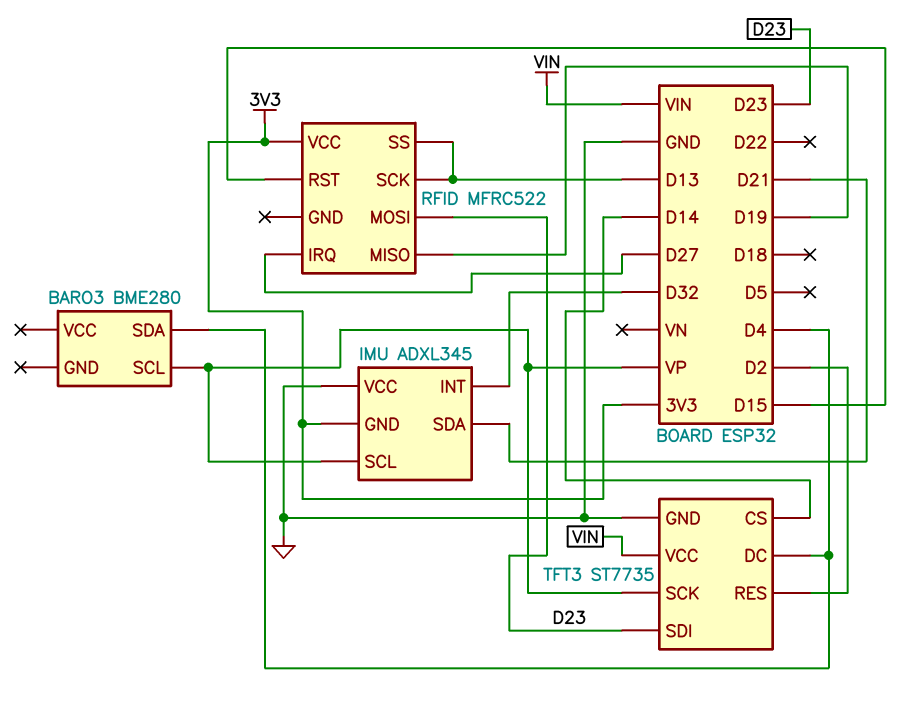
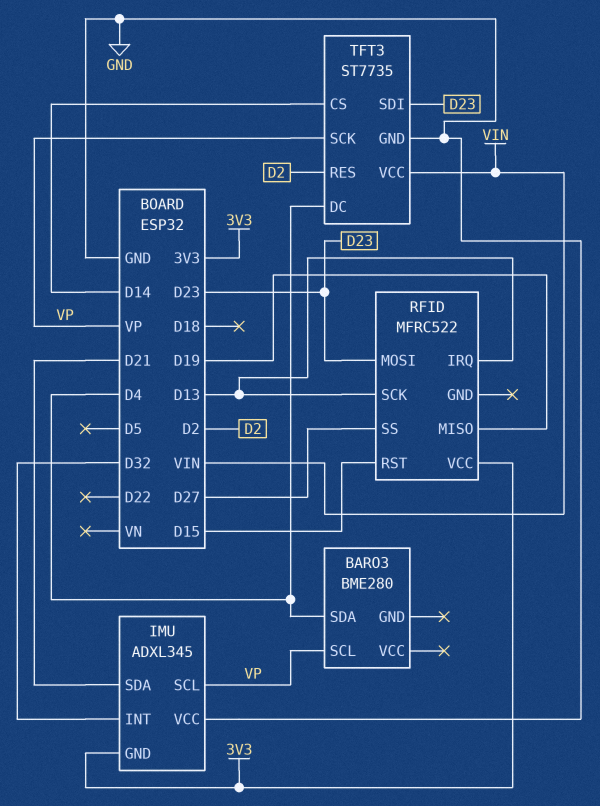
RFID pin IRQ: D27 -> D13
RFID pin SS: D13 -> D27

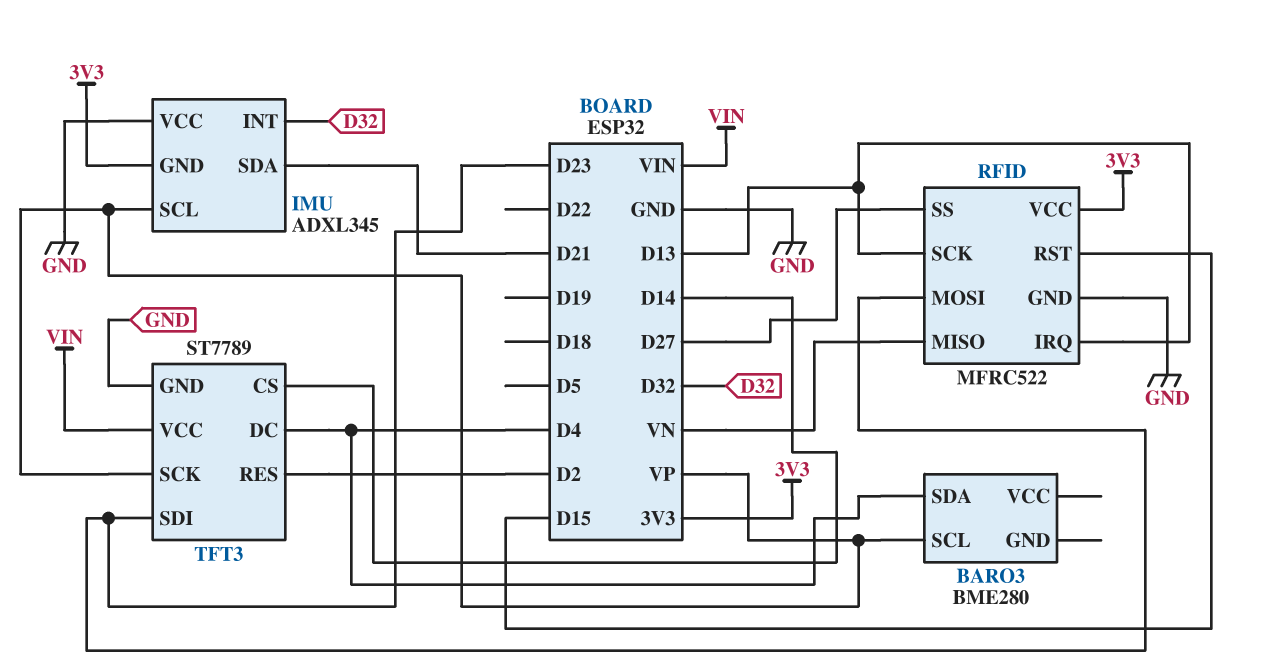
RFID pin GND: none -> GND
RFID pin MISO: D19 -> VN
TFT3: ST7735 -> ST7789

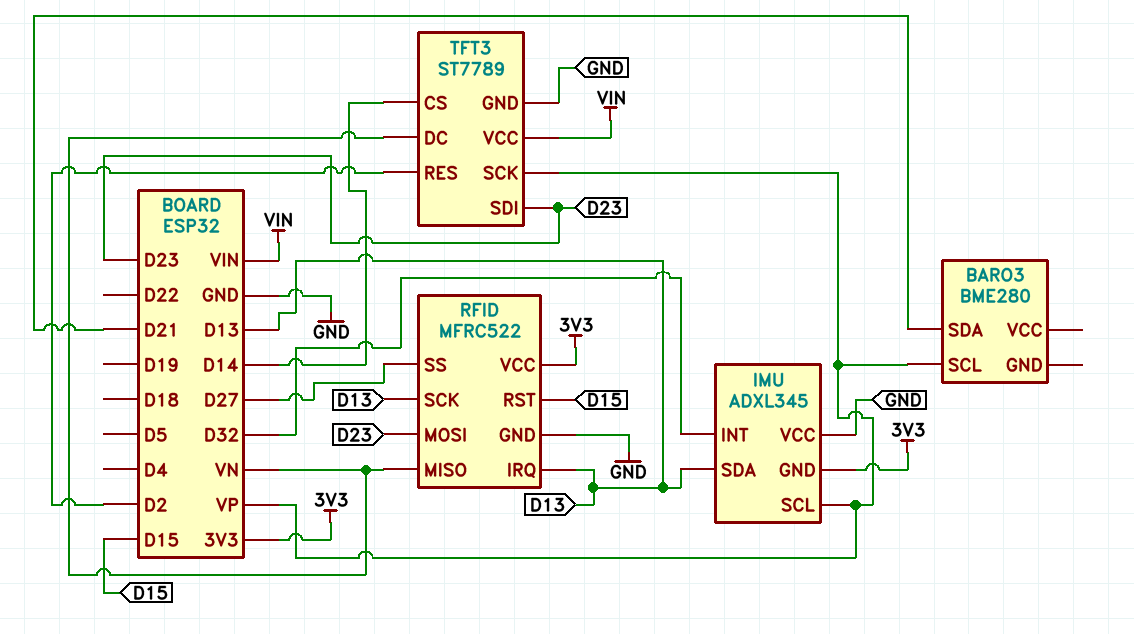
BARO3 pin SDA: D4 -> D21
IMU pin SDA: D21 -> D13
TFT3 pin DC: D4 -> VN

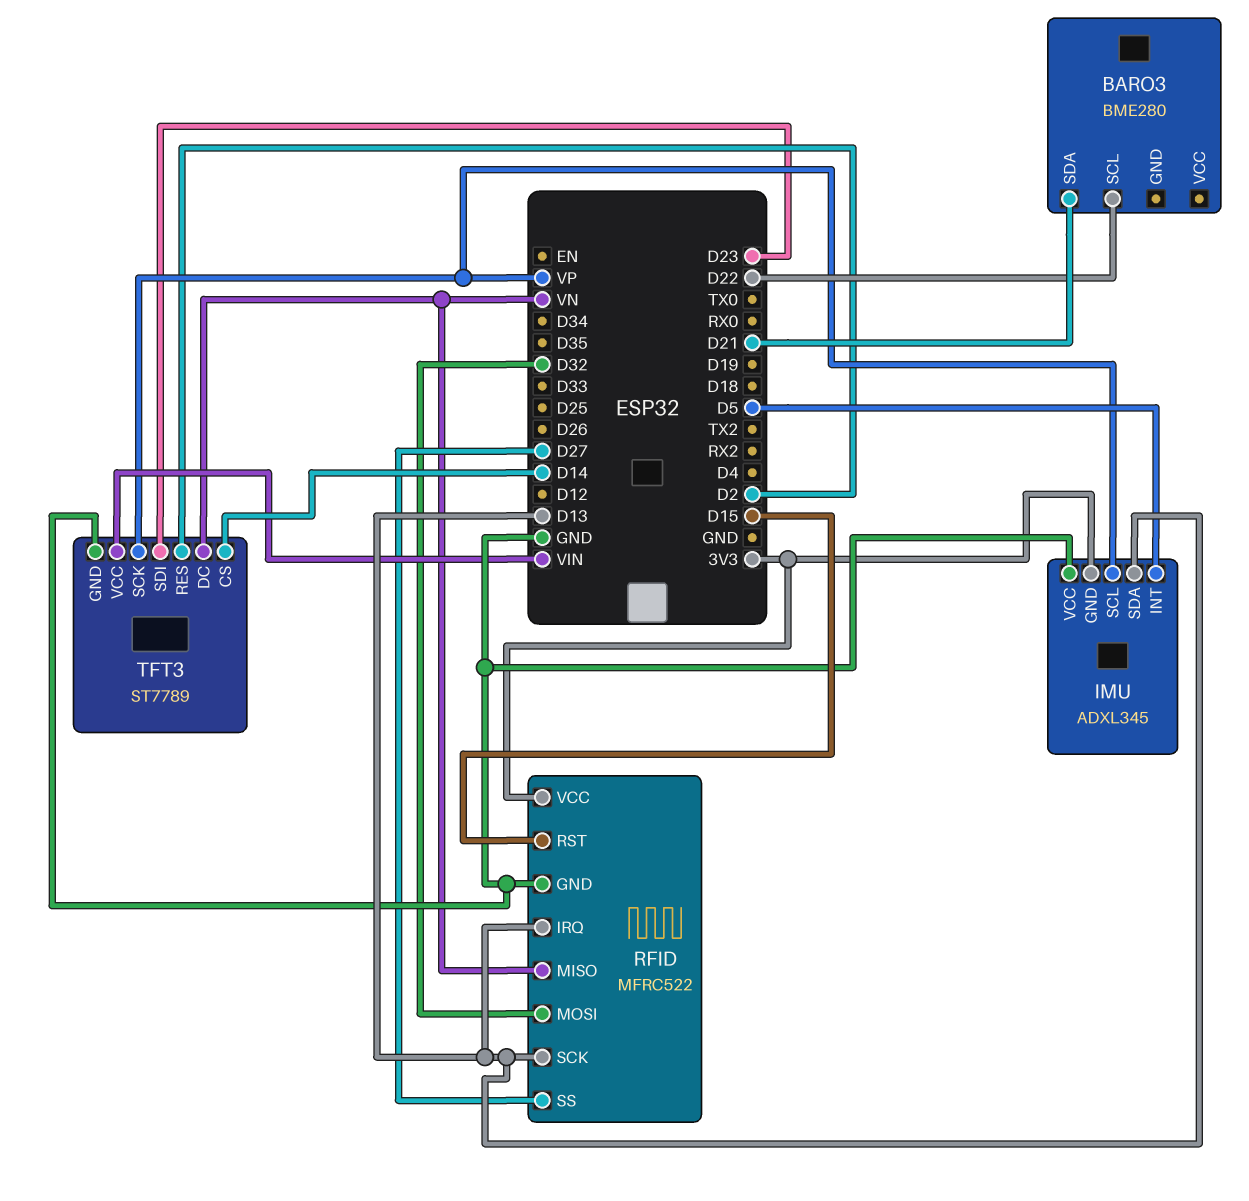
BARO3 pin SCL: VP -> D22
IMU pin INT: D32 -> D5
RFID pin MOSI: D23 -> D32

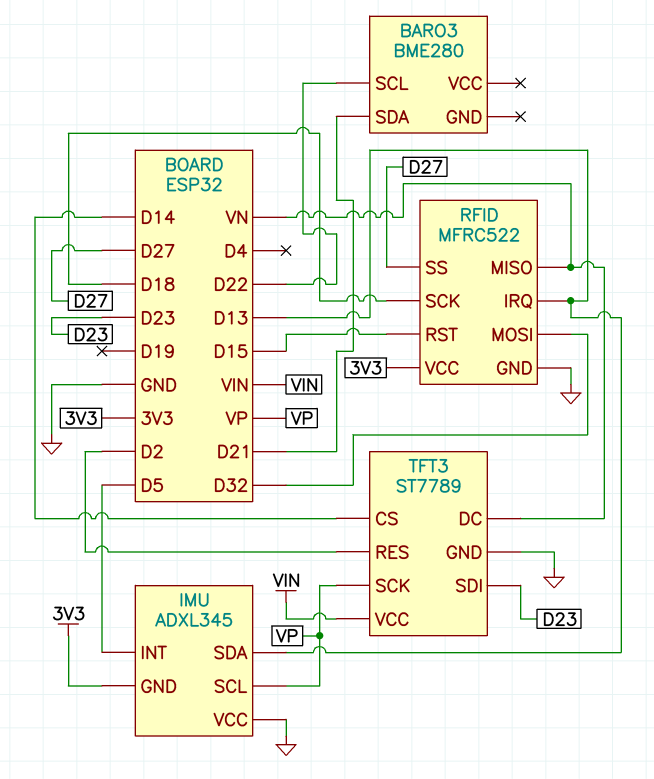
RFID pin SCK: D13 -> D18

